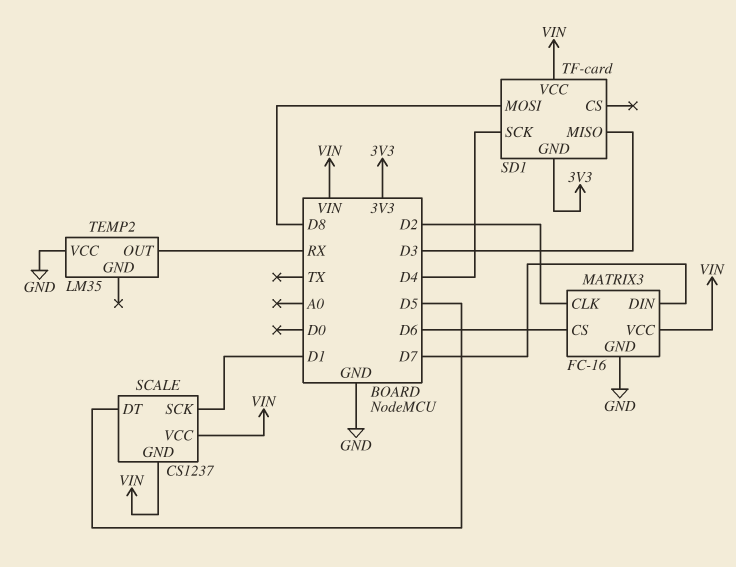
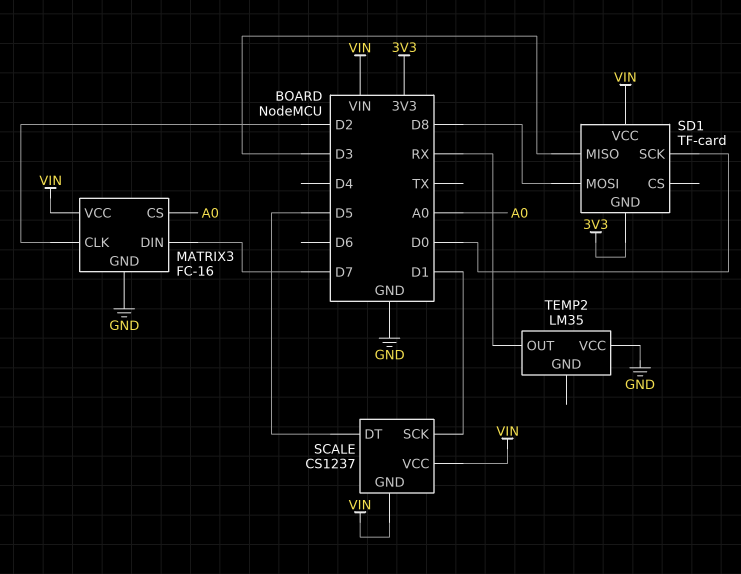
MATRIX3 pin CS: D6 -> A0
SD1 pin SCK: D4 -> D0

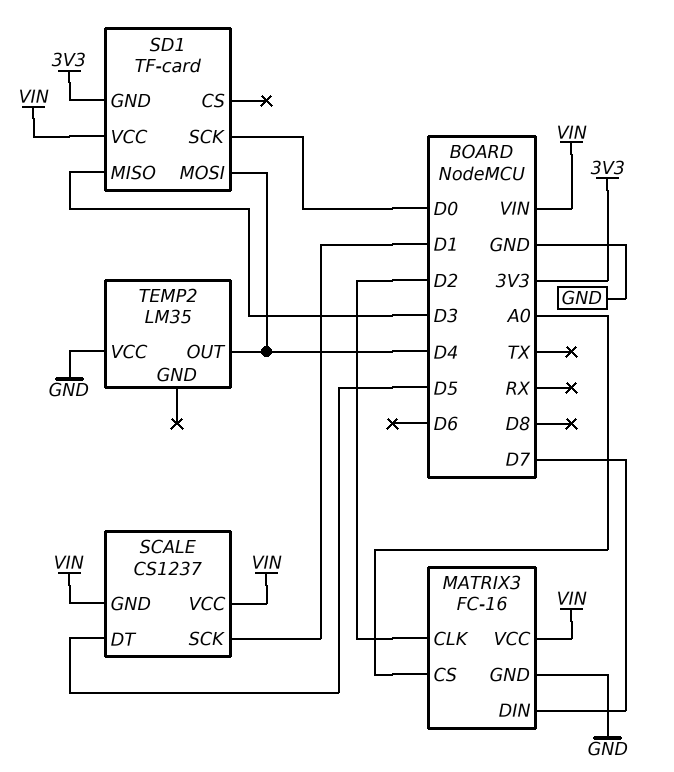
SD1 pin MOSI: D8 -> D4
TEMP2 pin OUT: RX -> D4

